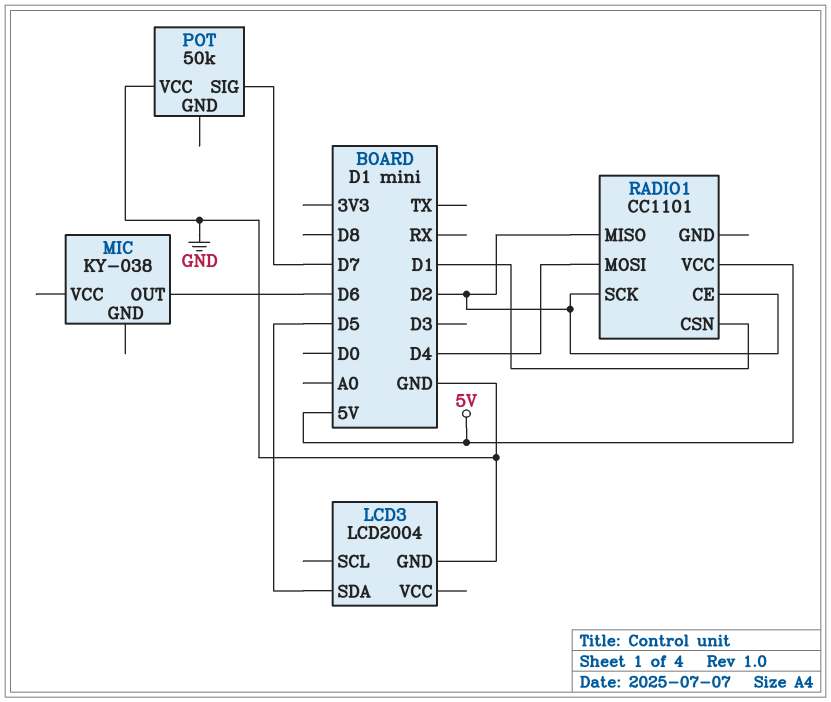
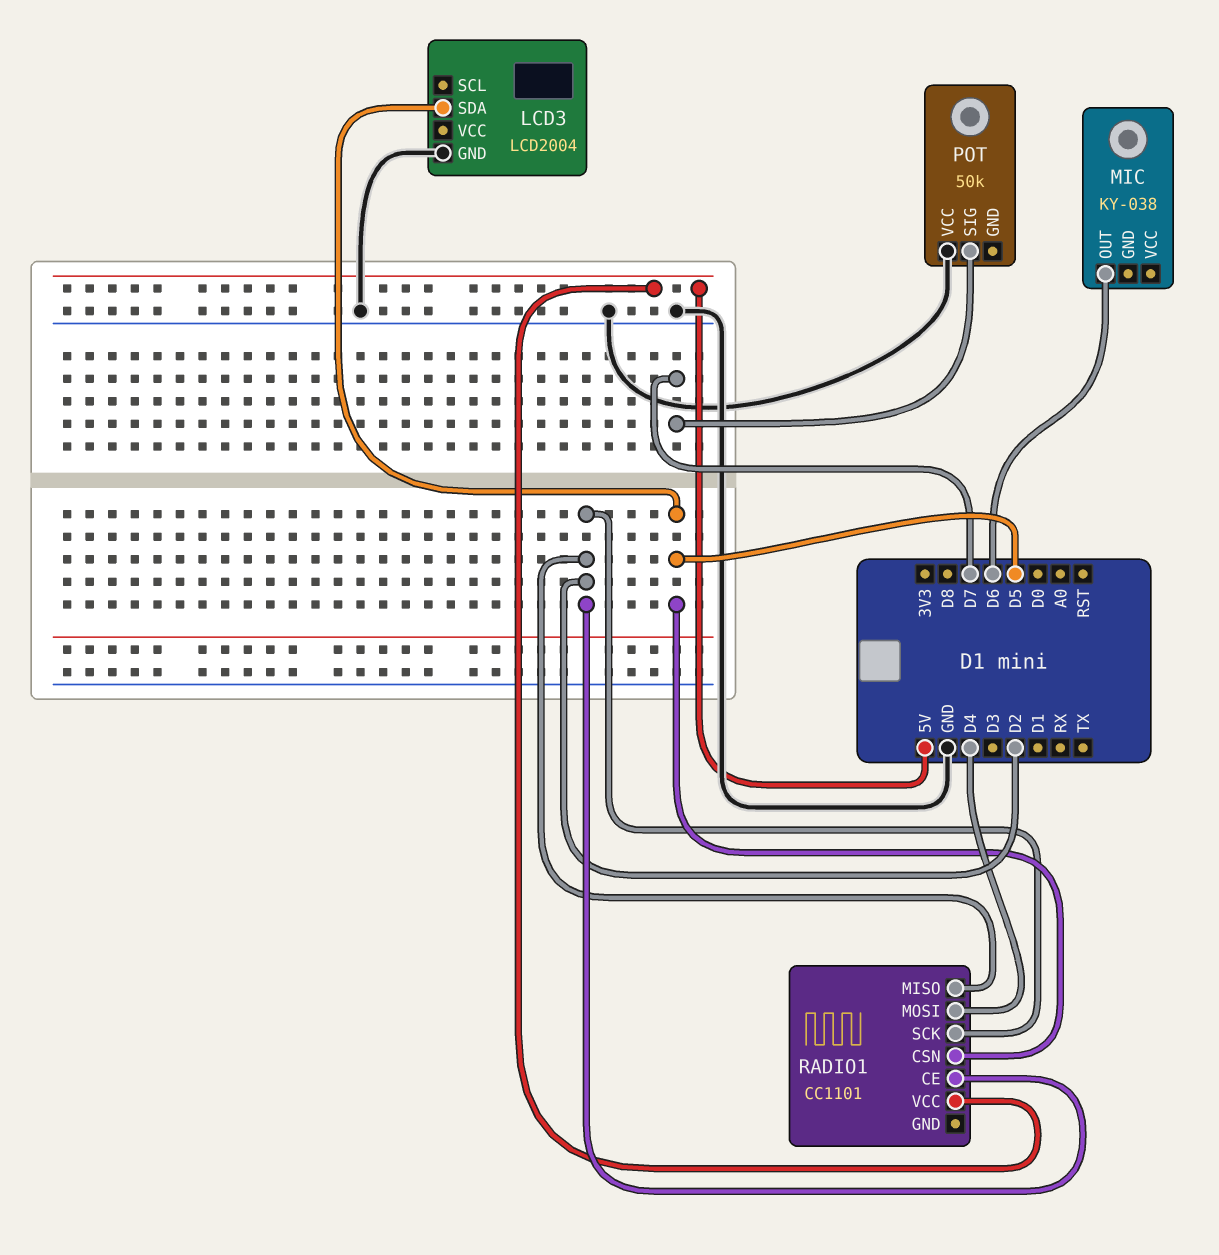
RADIO1 pin CSN: D1 -> D5

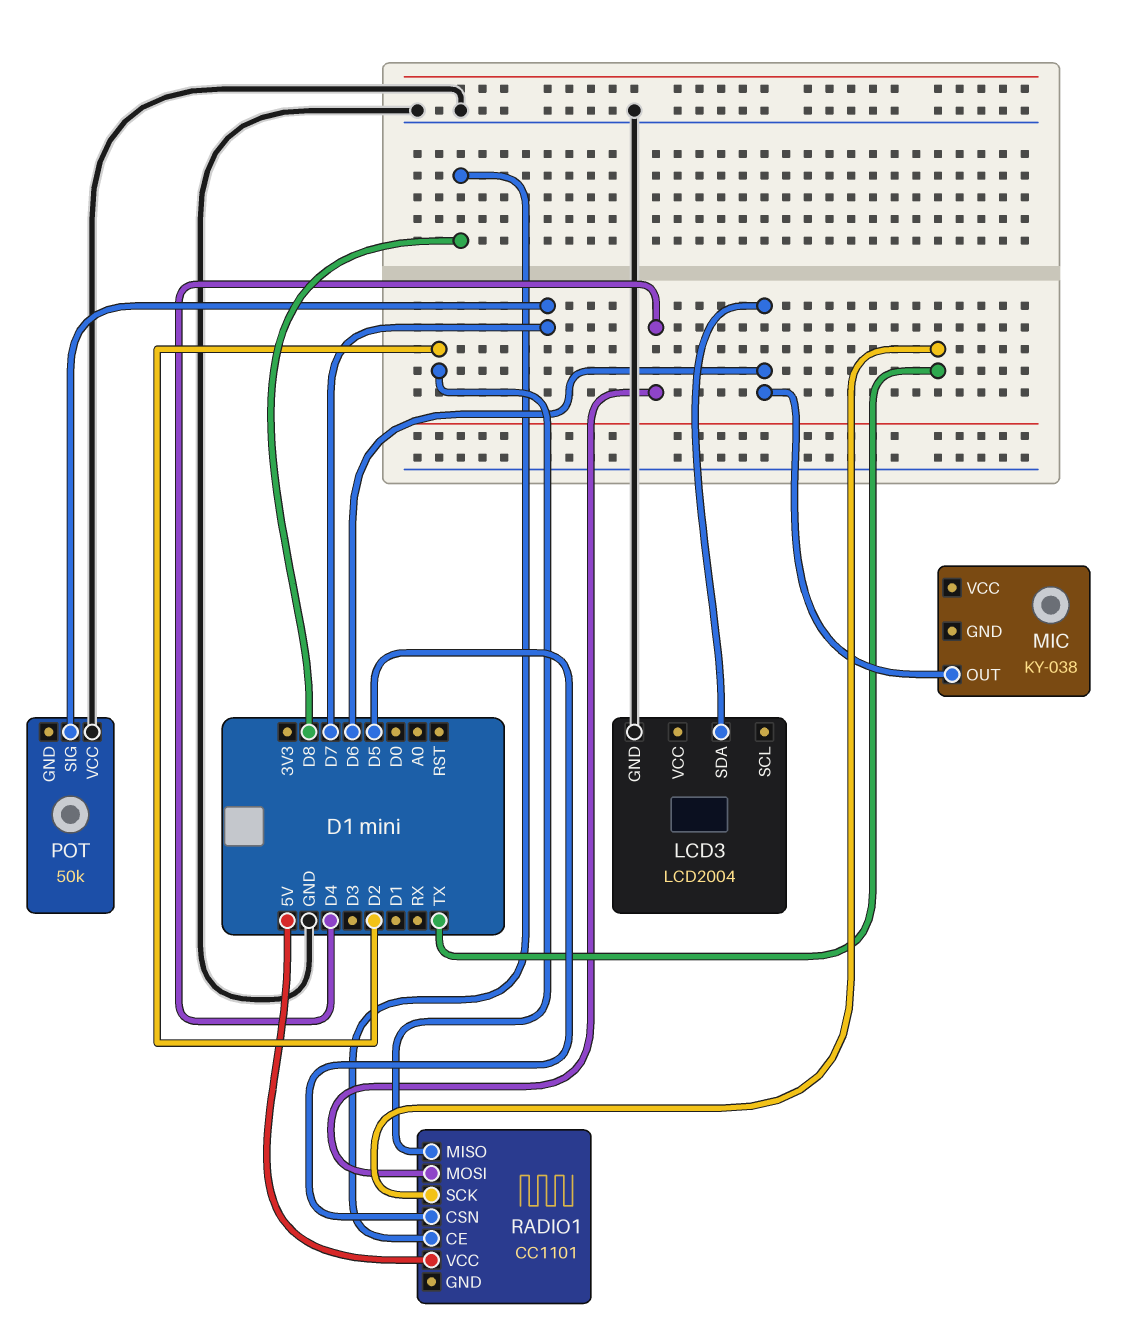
LCD3 pin SDA: D5 -> D6
RADIO1 pin CE: D2 -> D8
RADIO1 pin SCK: D2 -> TX

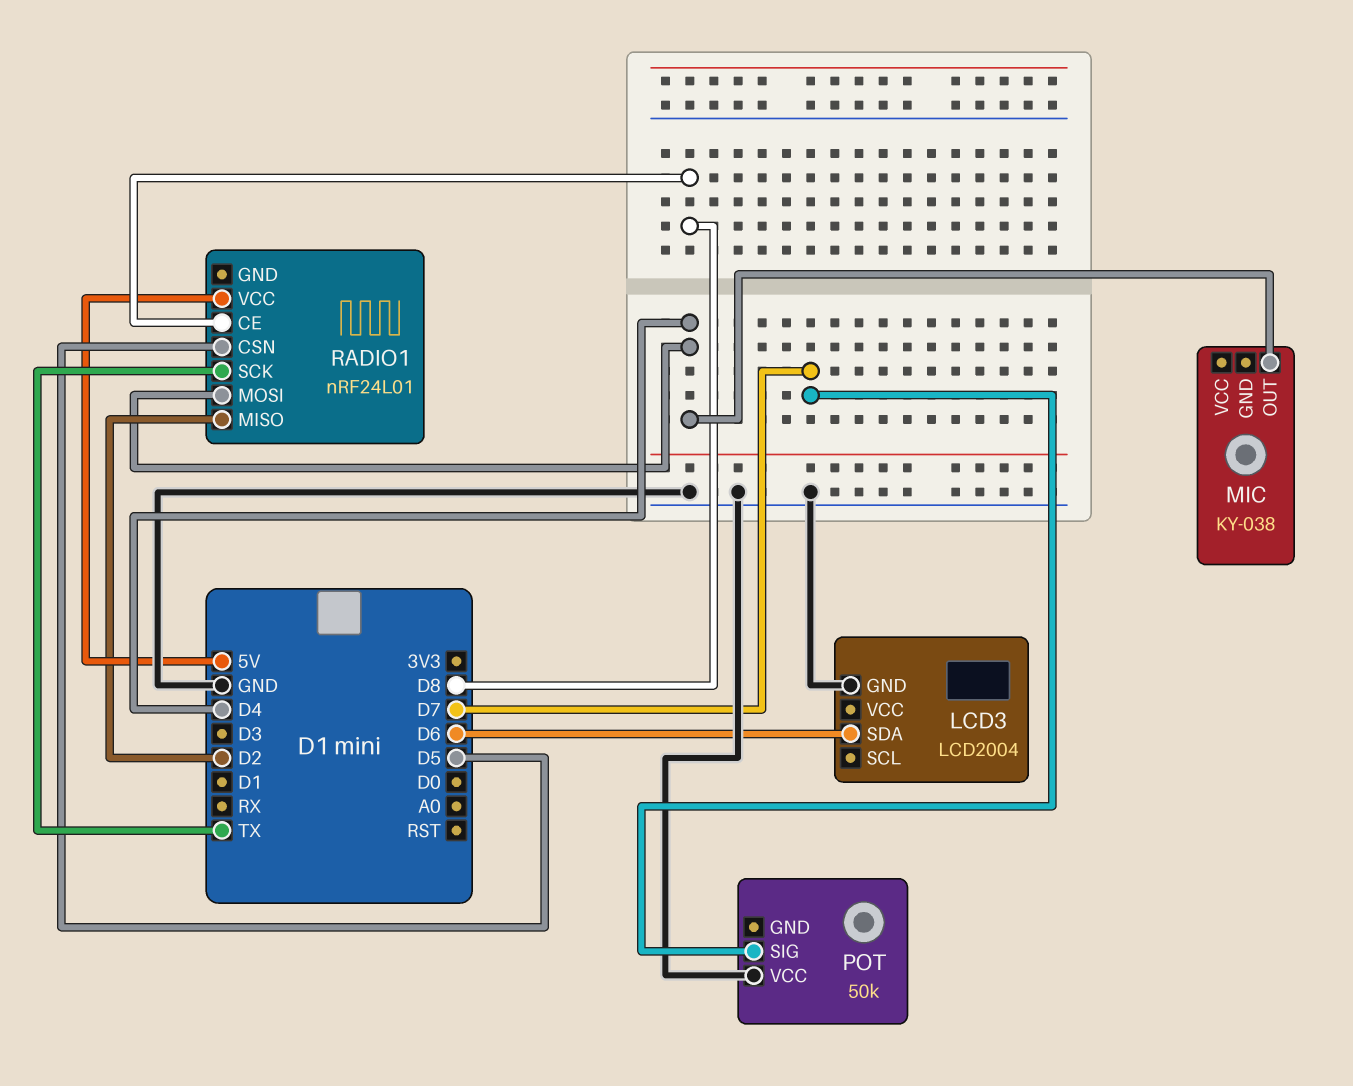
MIC pin OUT: D6 -> D4
RADIO1: CC1101 -> nRF24L01

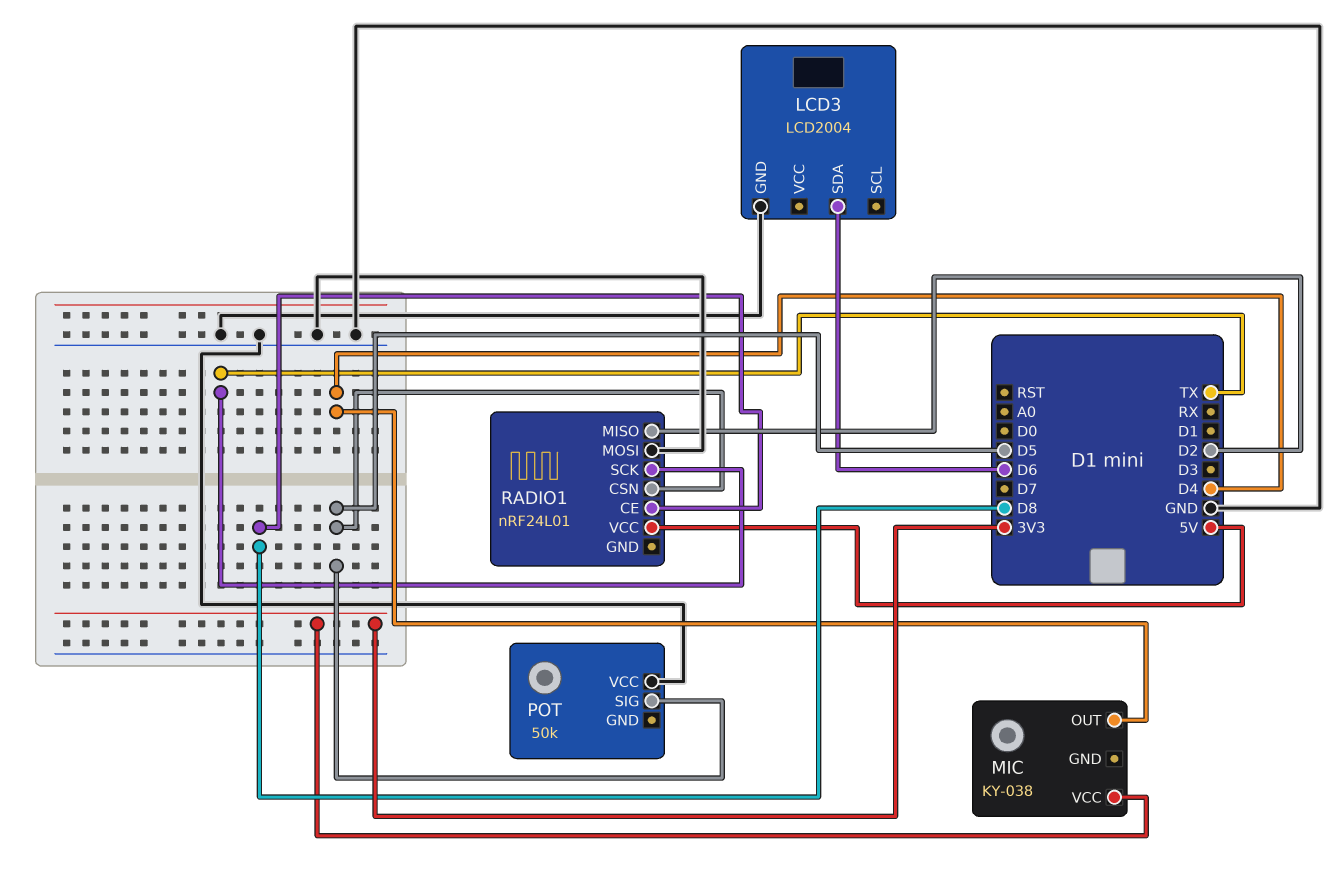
MIC pin VCC: none -> 3V3
POT pin SIG: D7 -> D5
RADIO1 pin MOSI: D4 -> GND

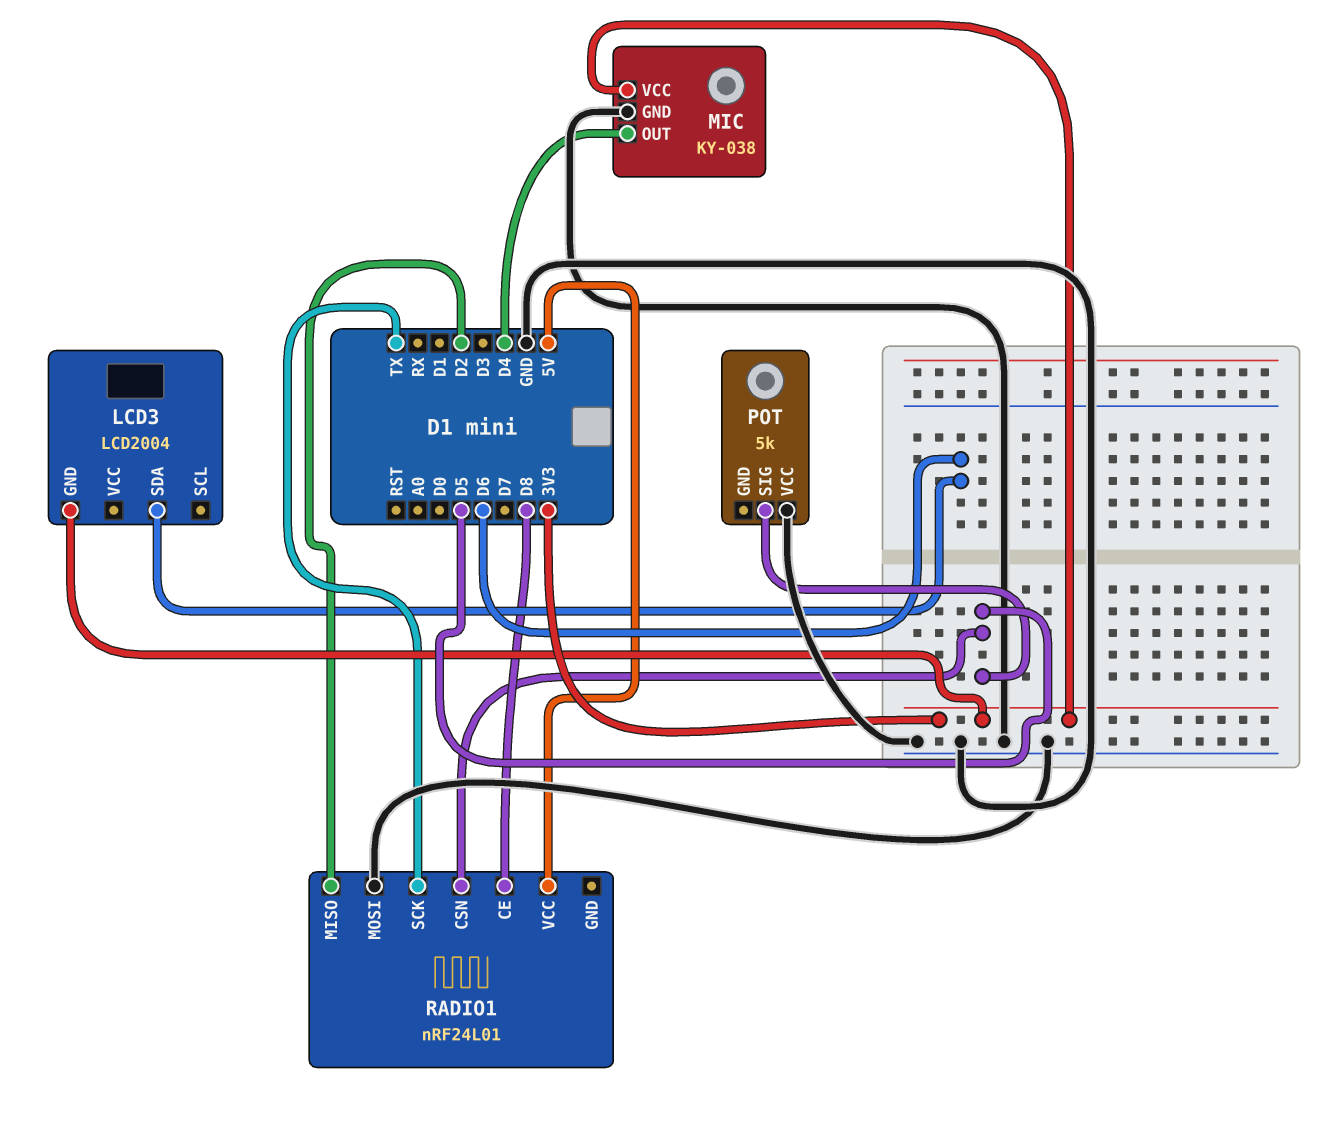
LCD3 pin GND: GND -> 3V3
MIC pin GND: none -> GND
POT: 50k -> 5k

